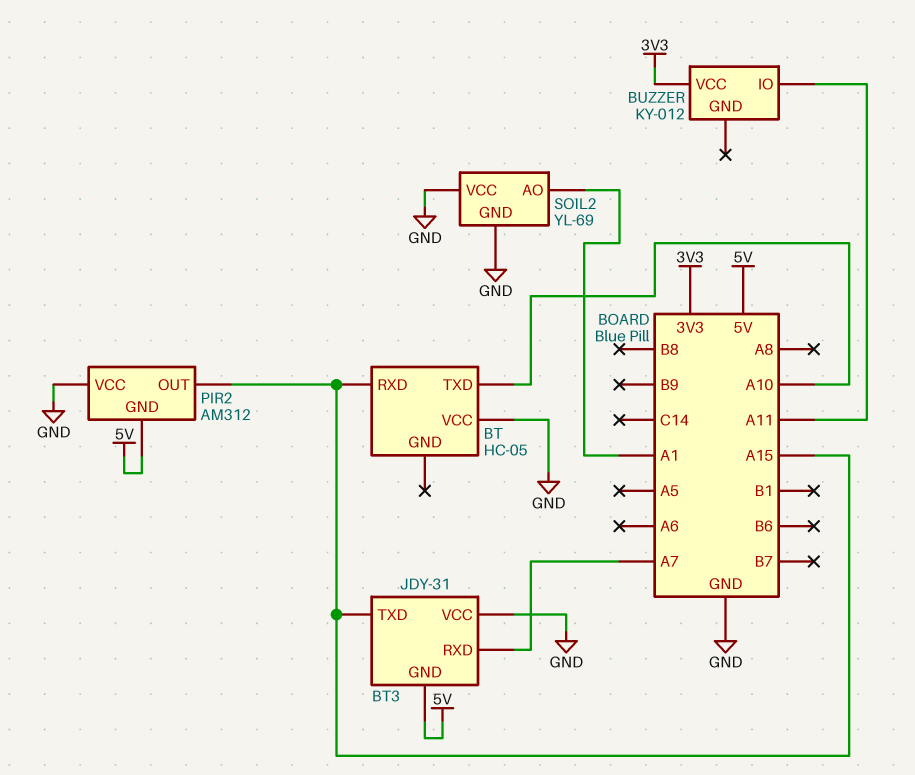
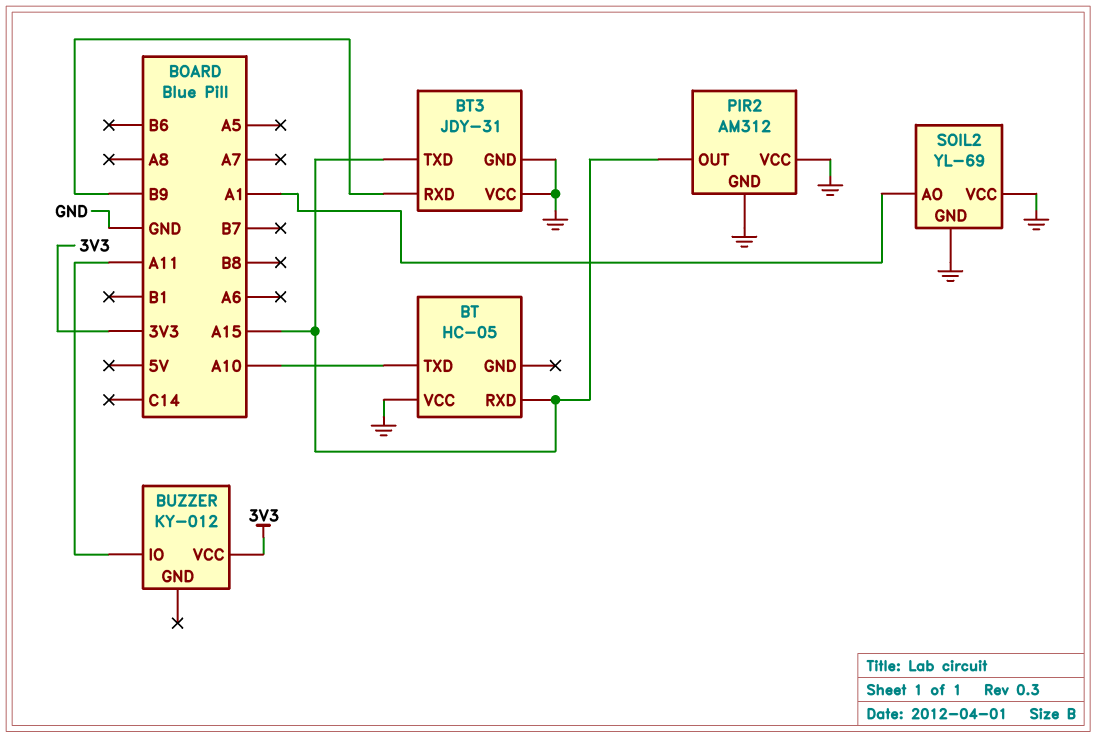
BT3 pin GND: 5V -> GND
BT3 pin RXD: A7 -> B9
PIR2 pin GND: 5V -> GND

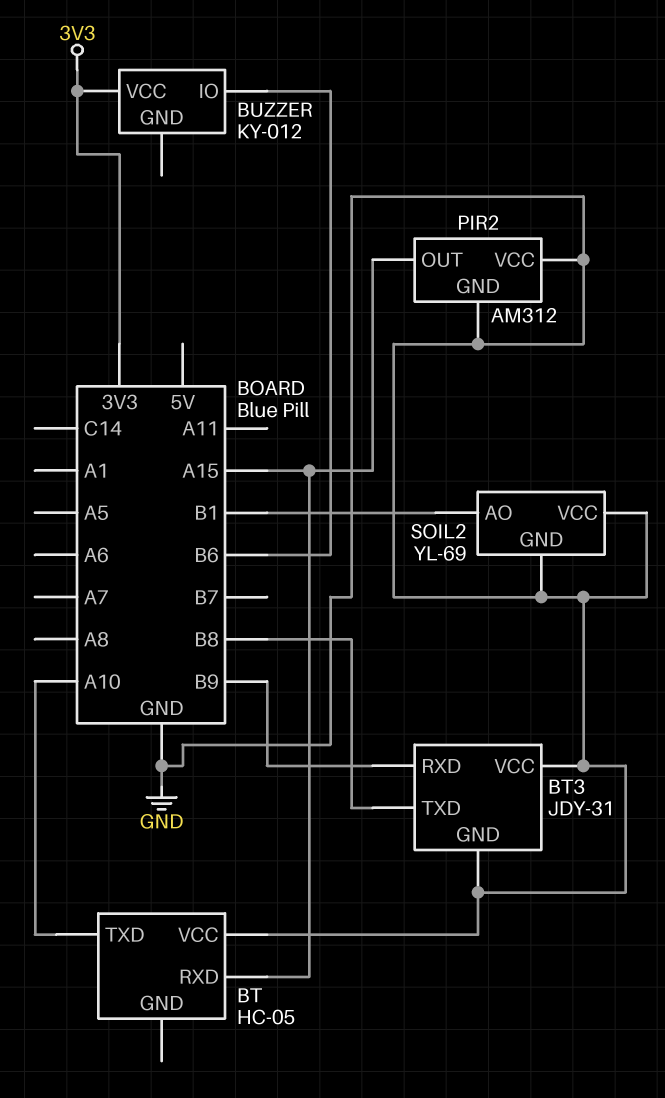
BT3 pin TXD: A15 -> B8
BUZZER pin IO: A11 -> B6
SOIL2 pin AO: A1 -> B1

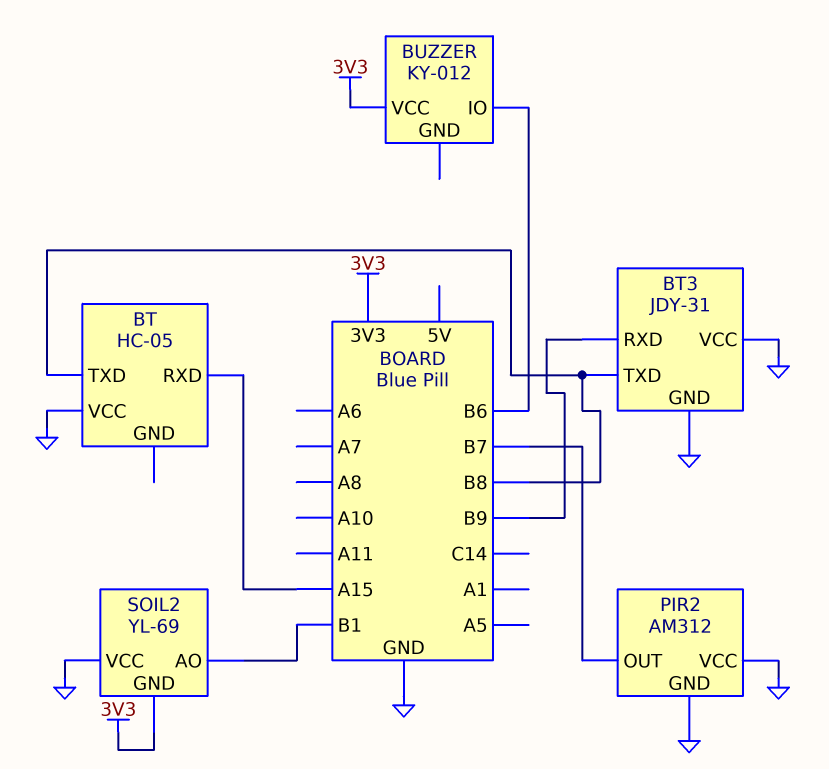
BT pin TXD: A10 -> B8
PIR2 pin OUT: A15 -> B7
SOIL2 pin GND: GND -> 3V3

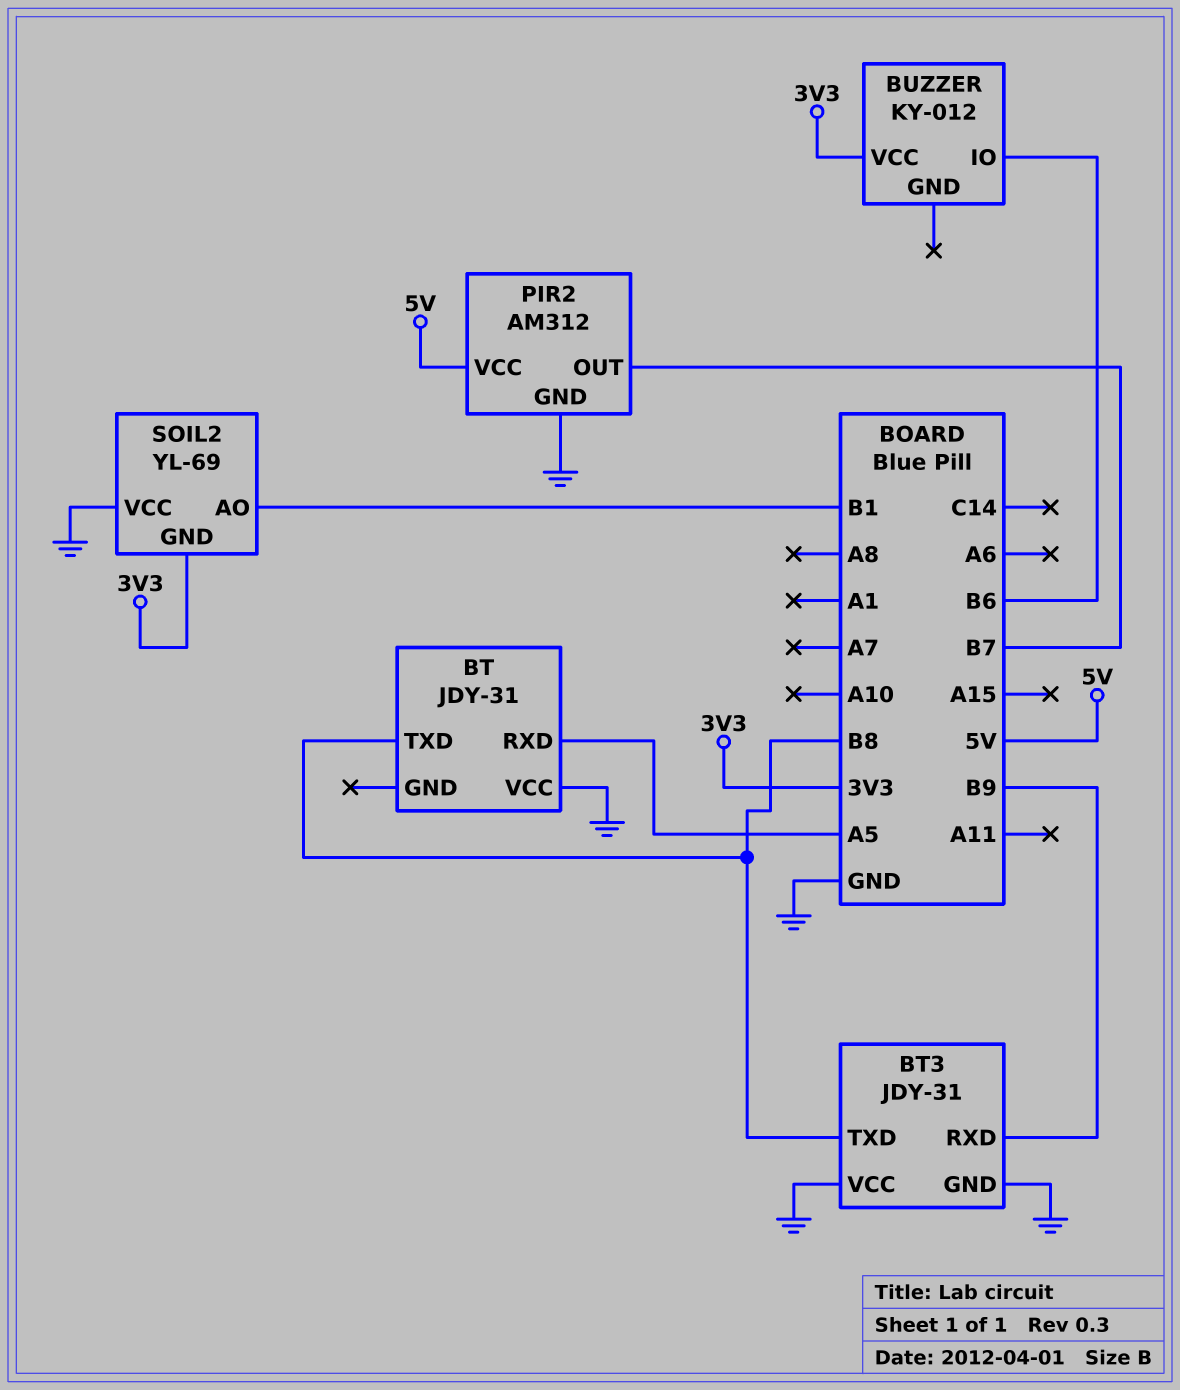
BT: HC-05 -> JDY-31
BT pin RXD: A15 -> A5
PIR2 pin VCC: GND -> 5V

